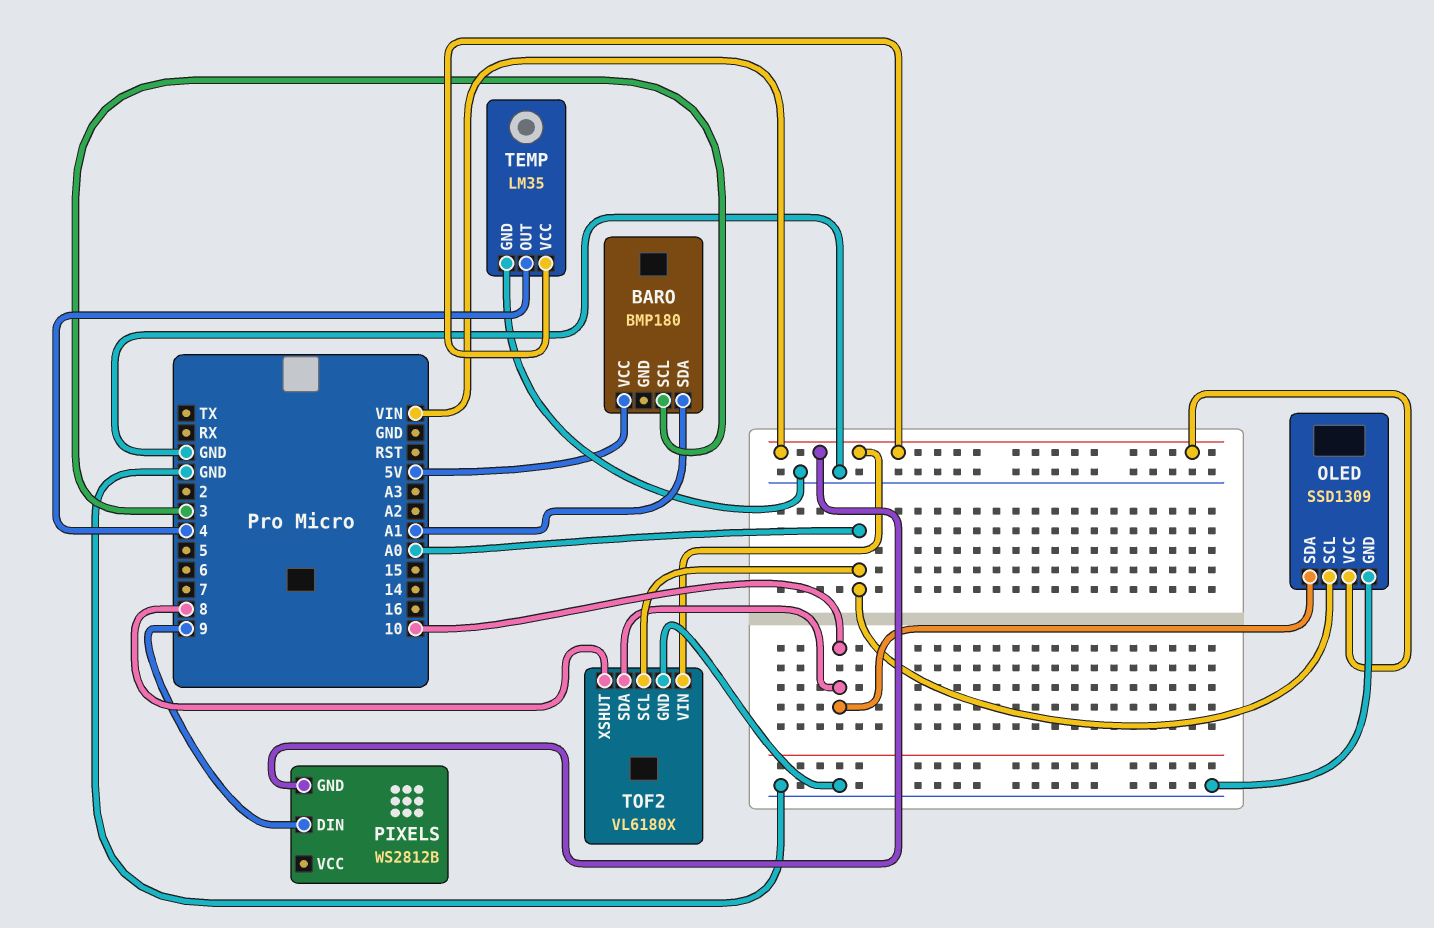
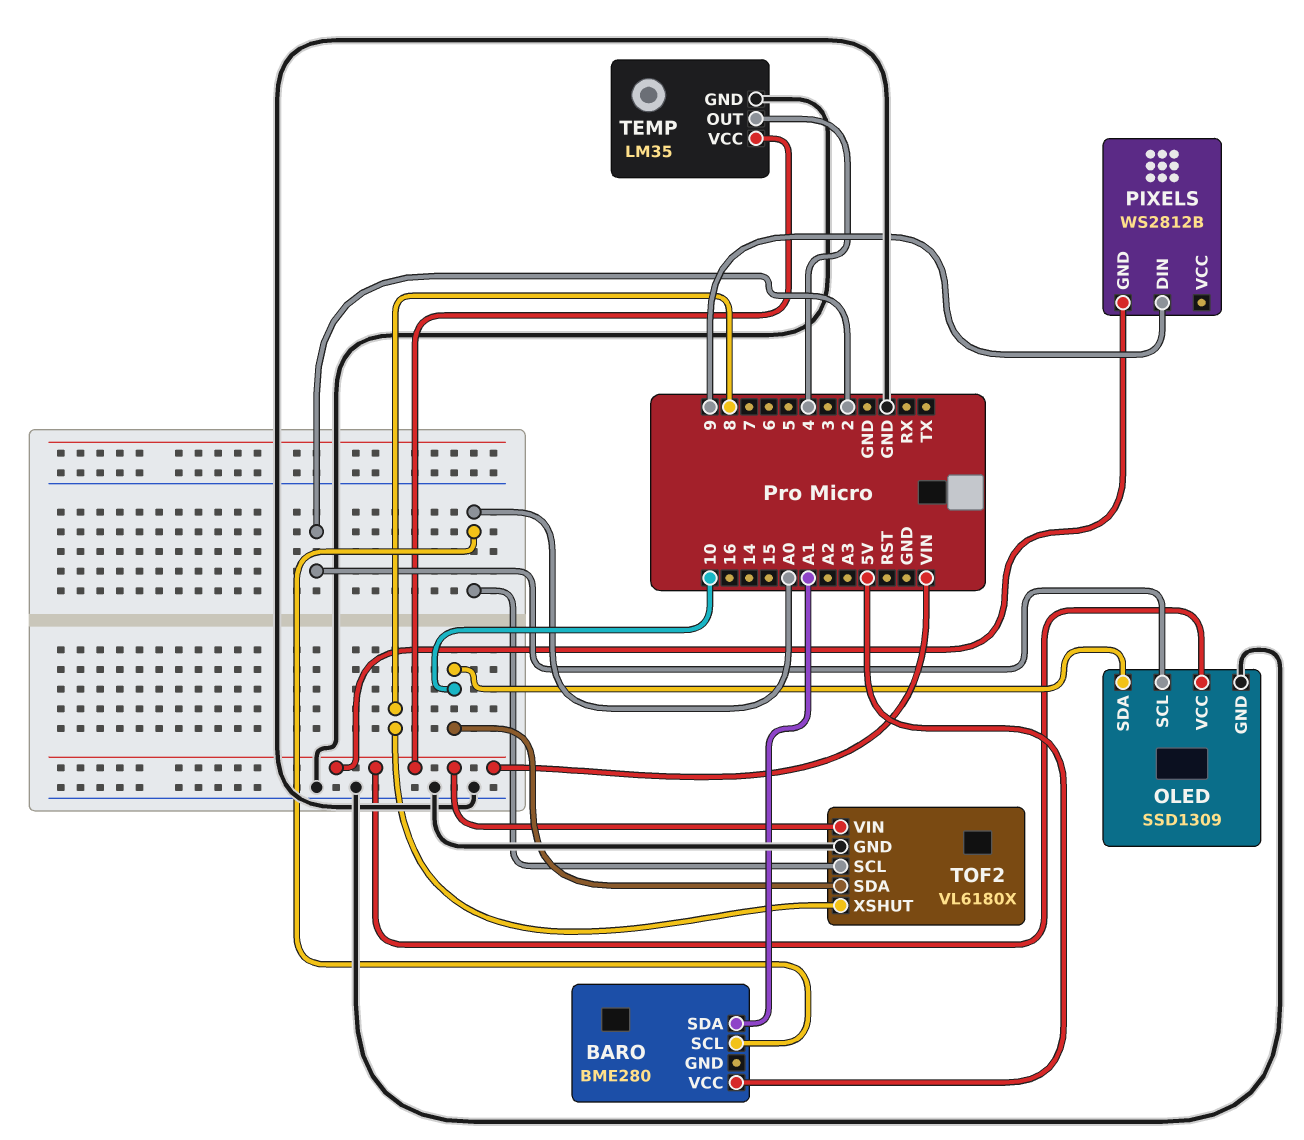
BARO: BMP180 -> BME280
BARO pin SCL: 3 -> A0
OLED pin SCL: A0 -> 2

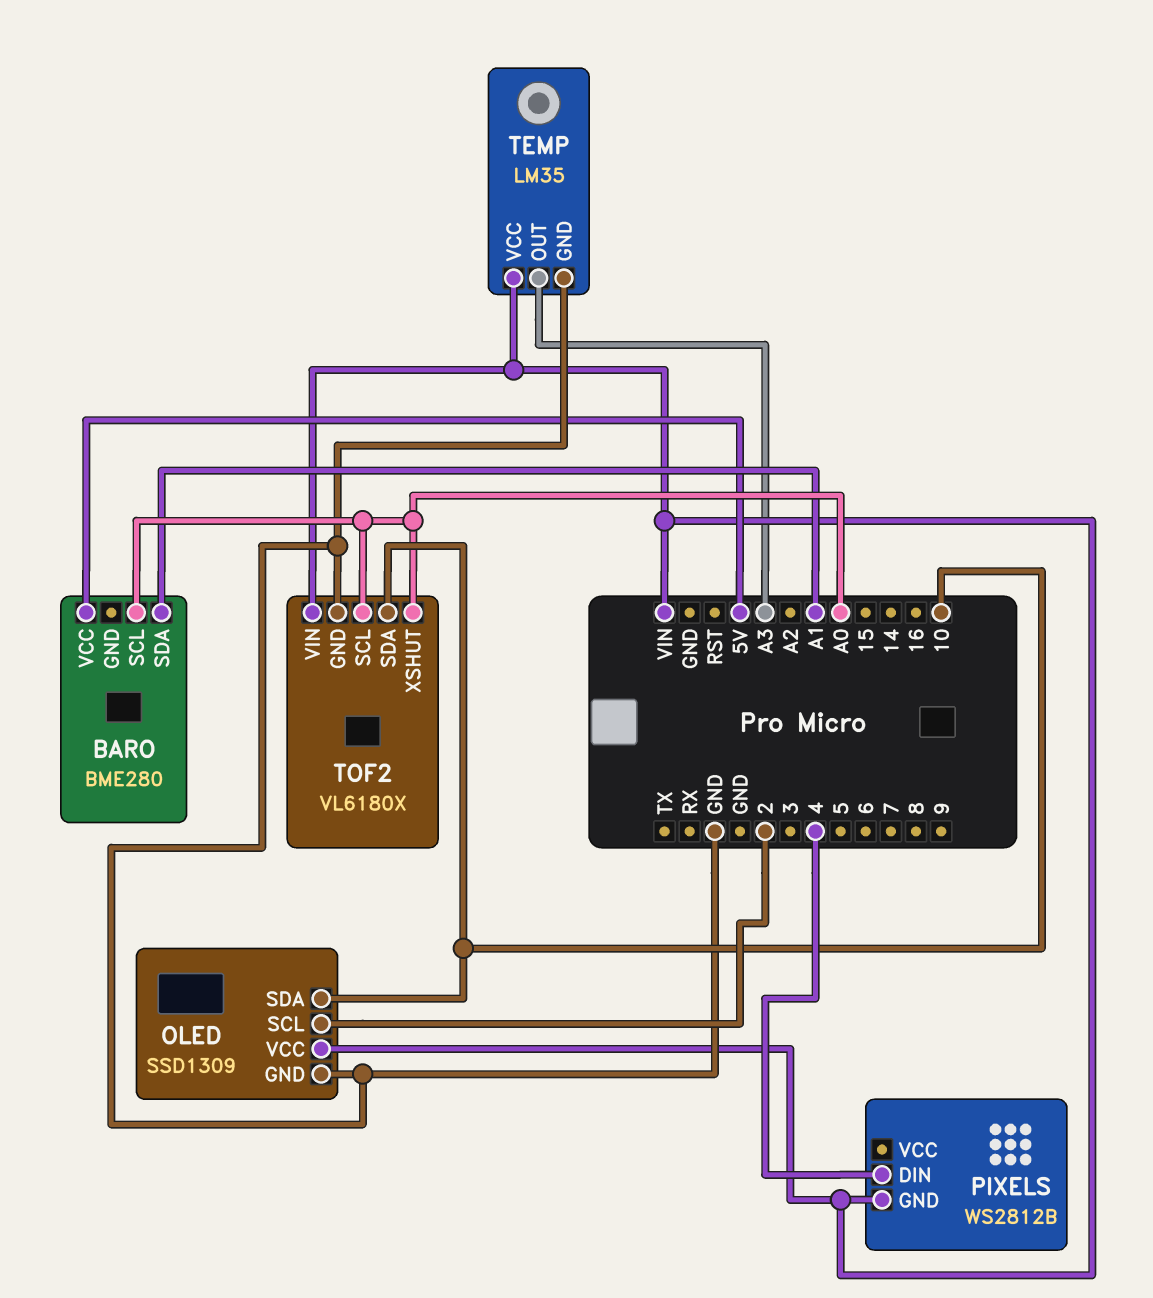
PIXELS pin DIN: 9 -> 4
TEMP pin OUT: 4 -> A3
TOF2 pin XSHUT: 8 -> A0

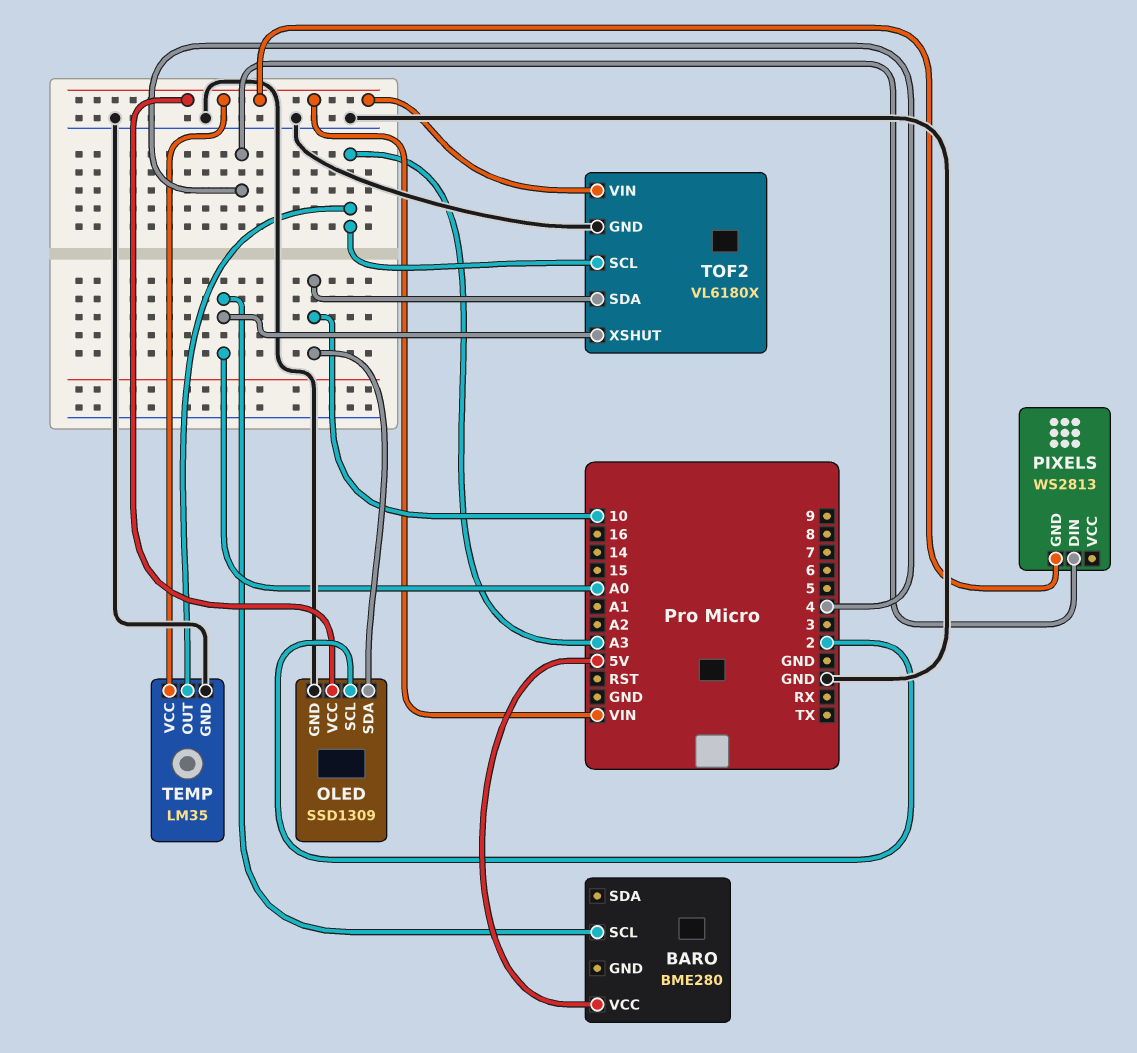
BARO pin SDA: A1 -> none
PIXELS: WS2812B -> WS2813
TOF2 pin SCL: A0 -> A3

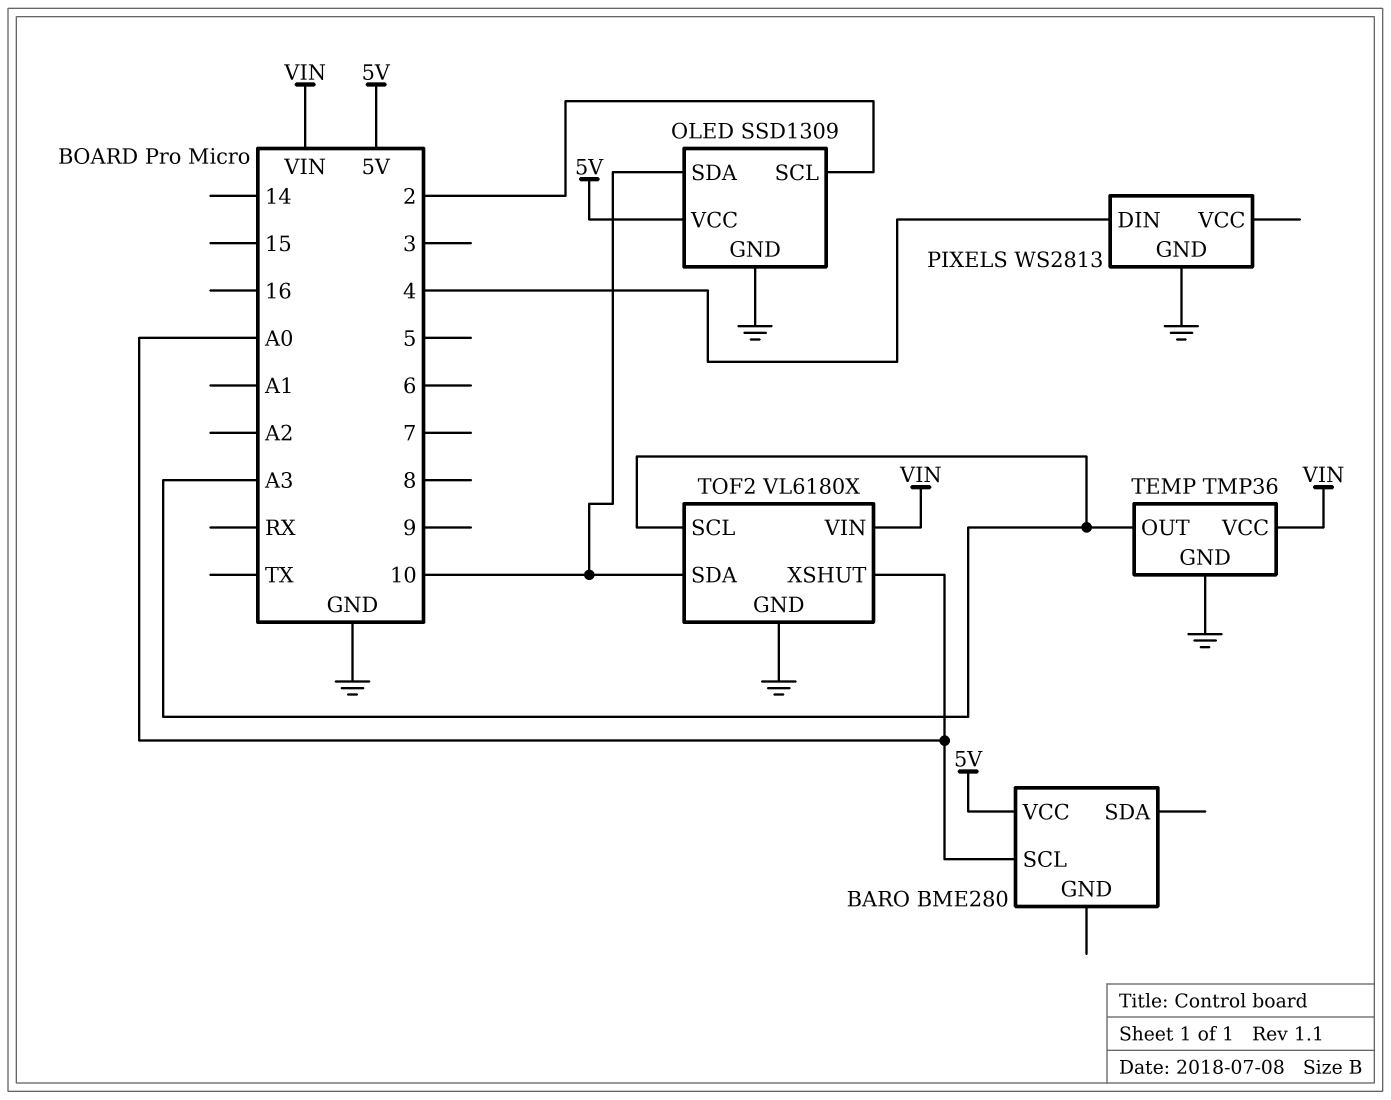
OLED pin VCC: VIN -> 5V
PIXELS pin GND: VIN -> GND
TEMP: LM35 -> TMP36

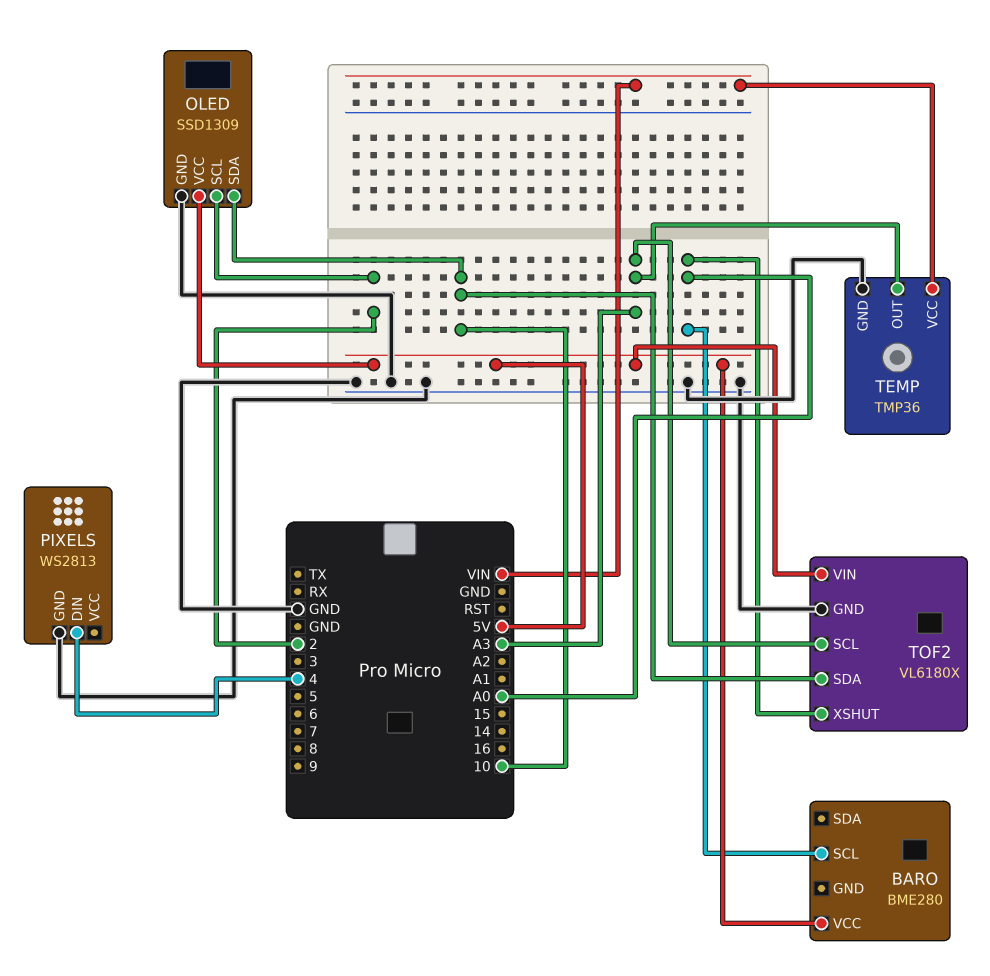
TOF2 pin VIN: VIN -> 5V

